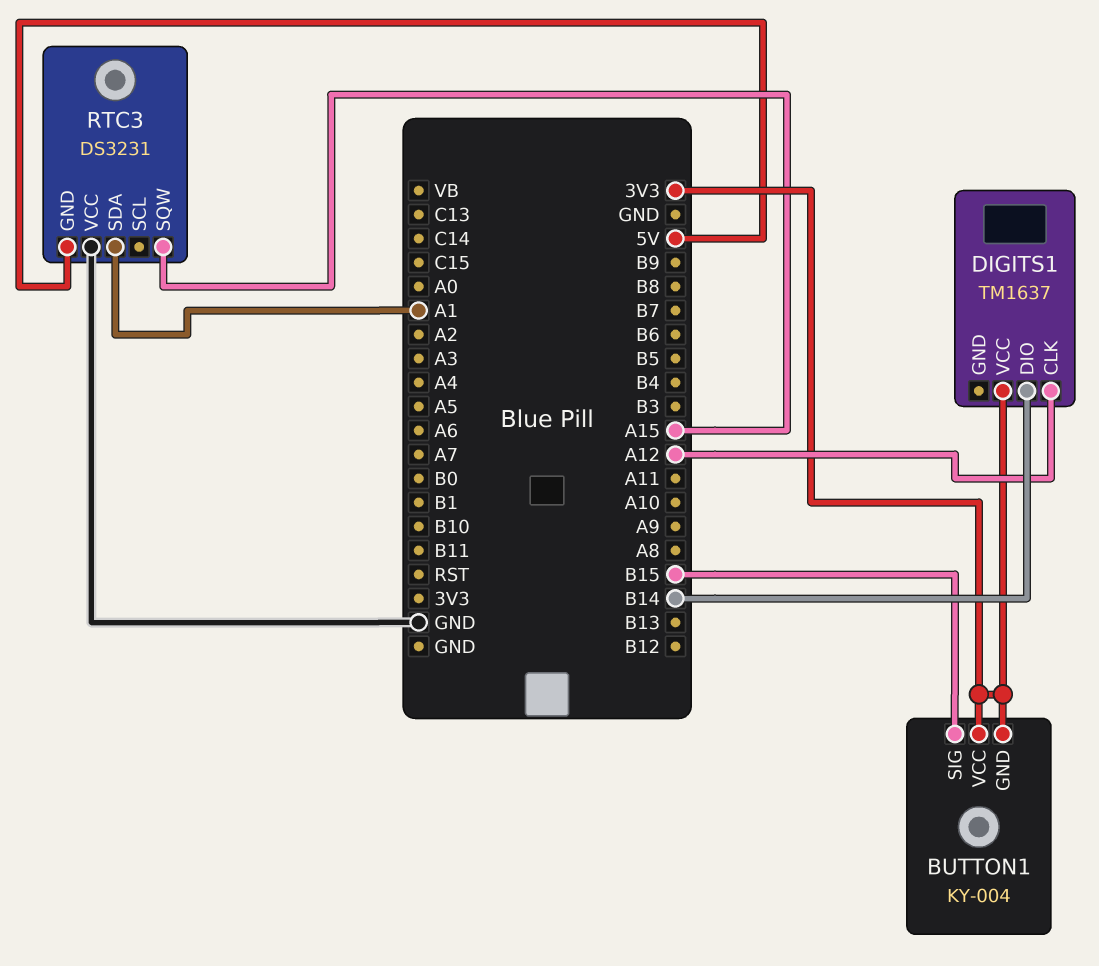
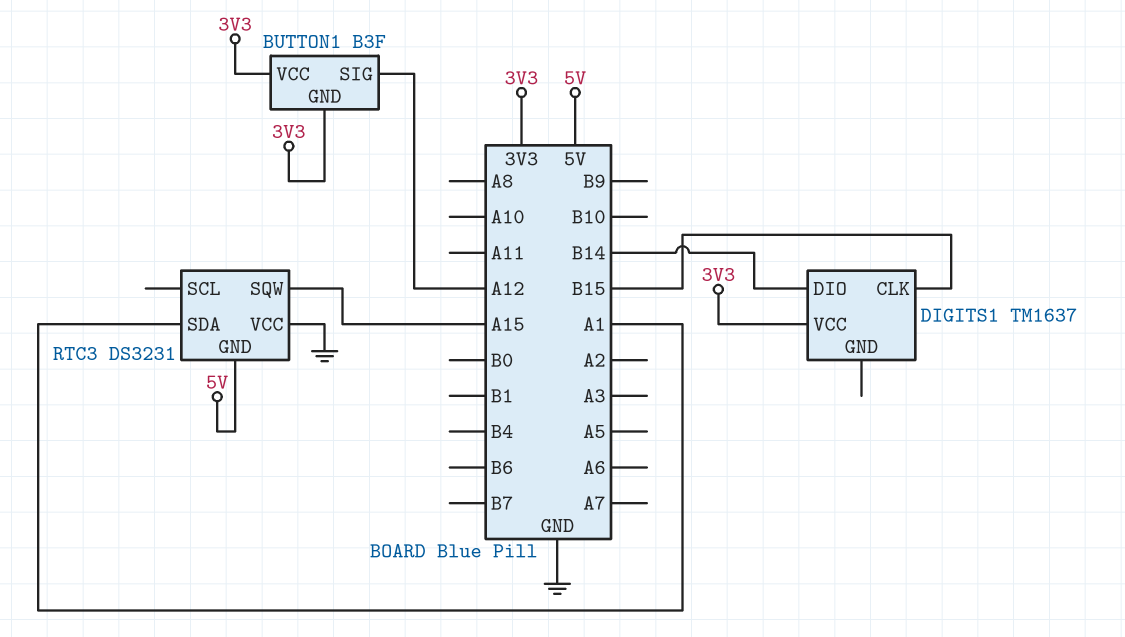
BUTTON1: KY-004 -> B3F
BUTTON1 pin SIG: B15 -> A12
DIGITS1 pin CLK: A12 -> B15

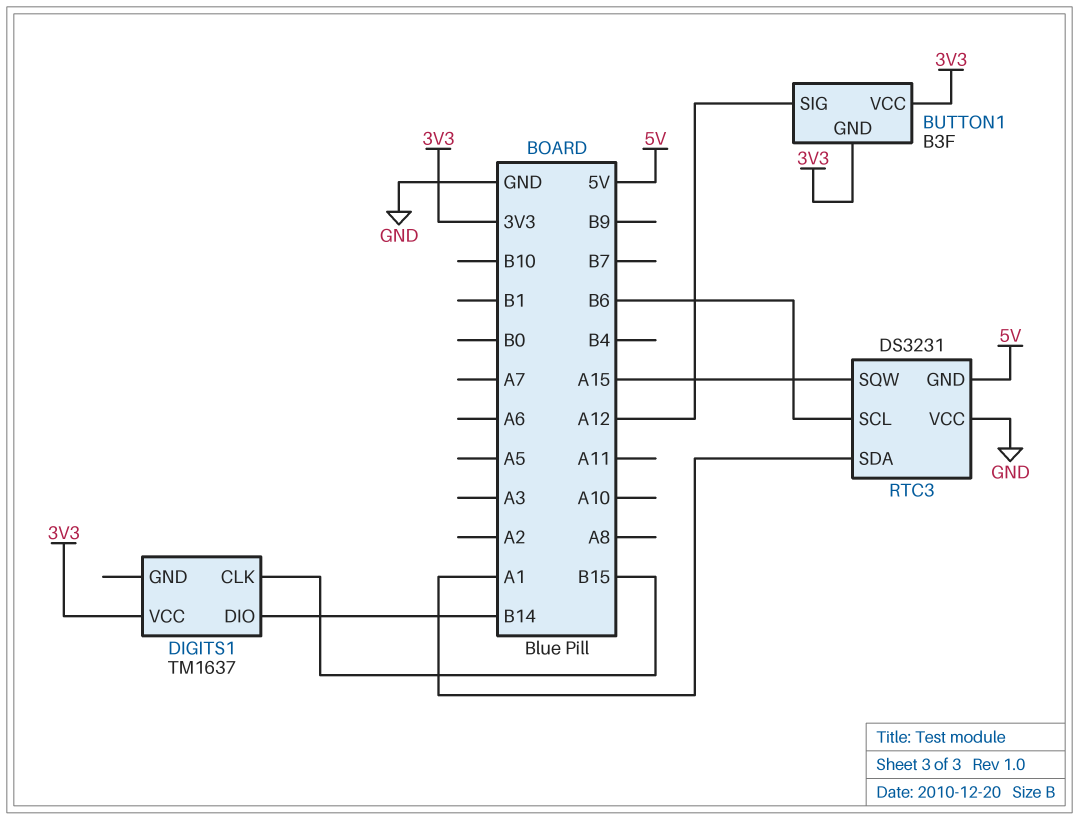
RTC3 pin SCL: none -> B6

